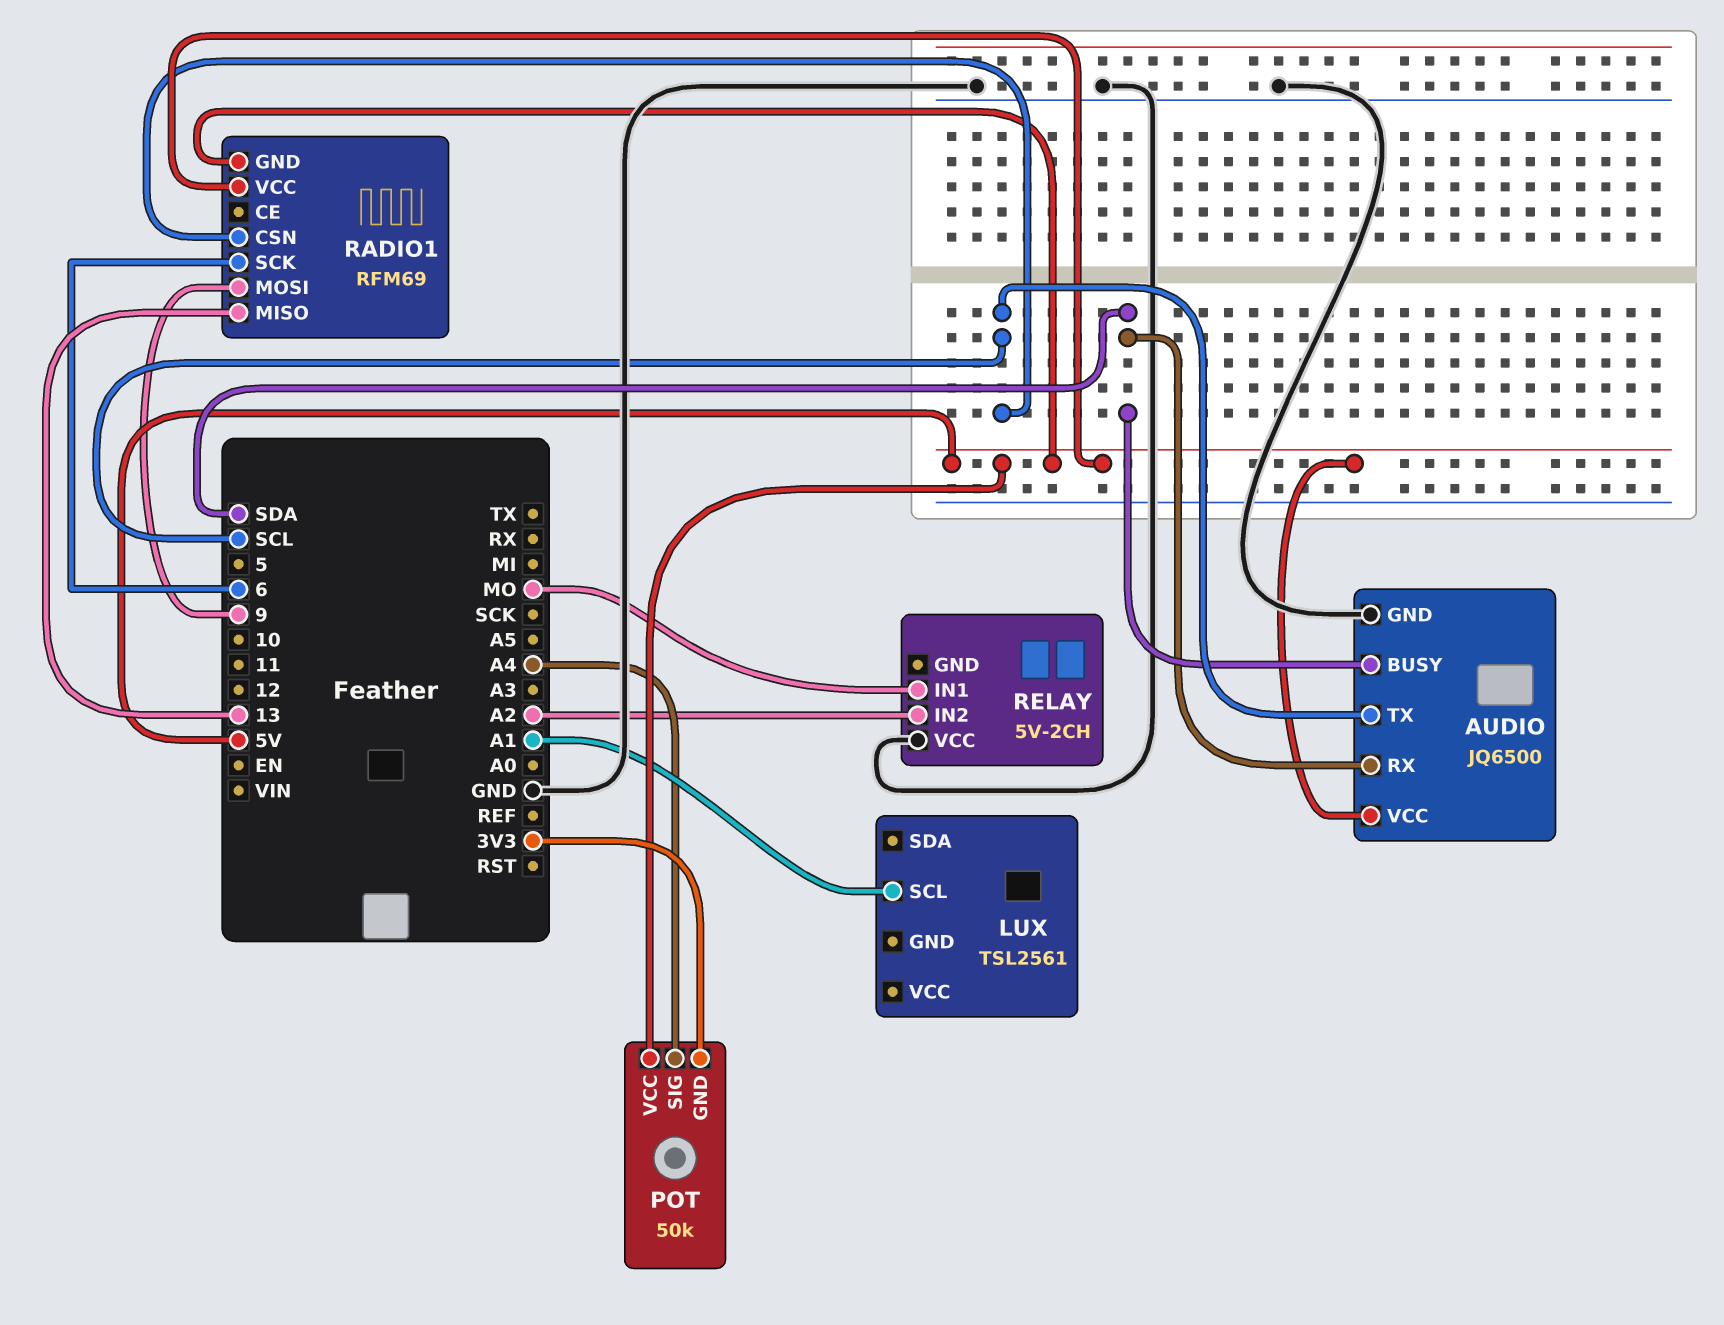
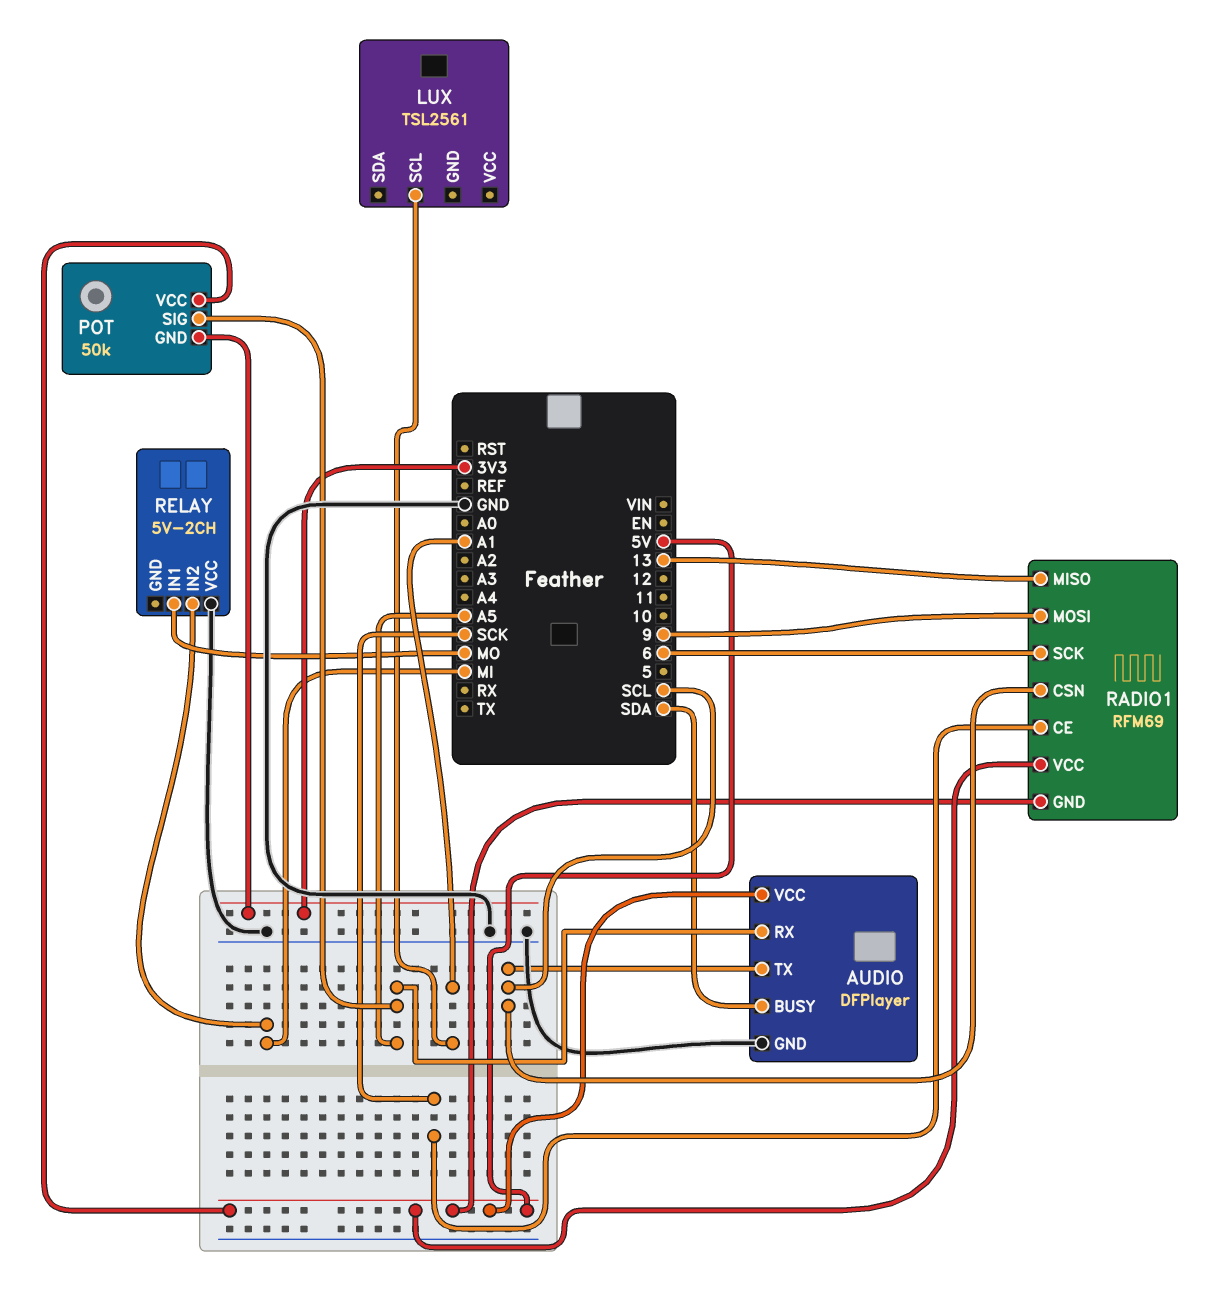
AUDIO: JQ6500 -> DFPlayer
AUDIO pin RX: SDA -> A5
POT pin SIG: A4 -> A5
RADIO1 pin CE: none -> SCK
RELAY pin IN2: A2 -> MI

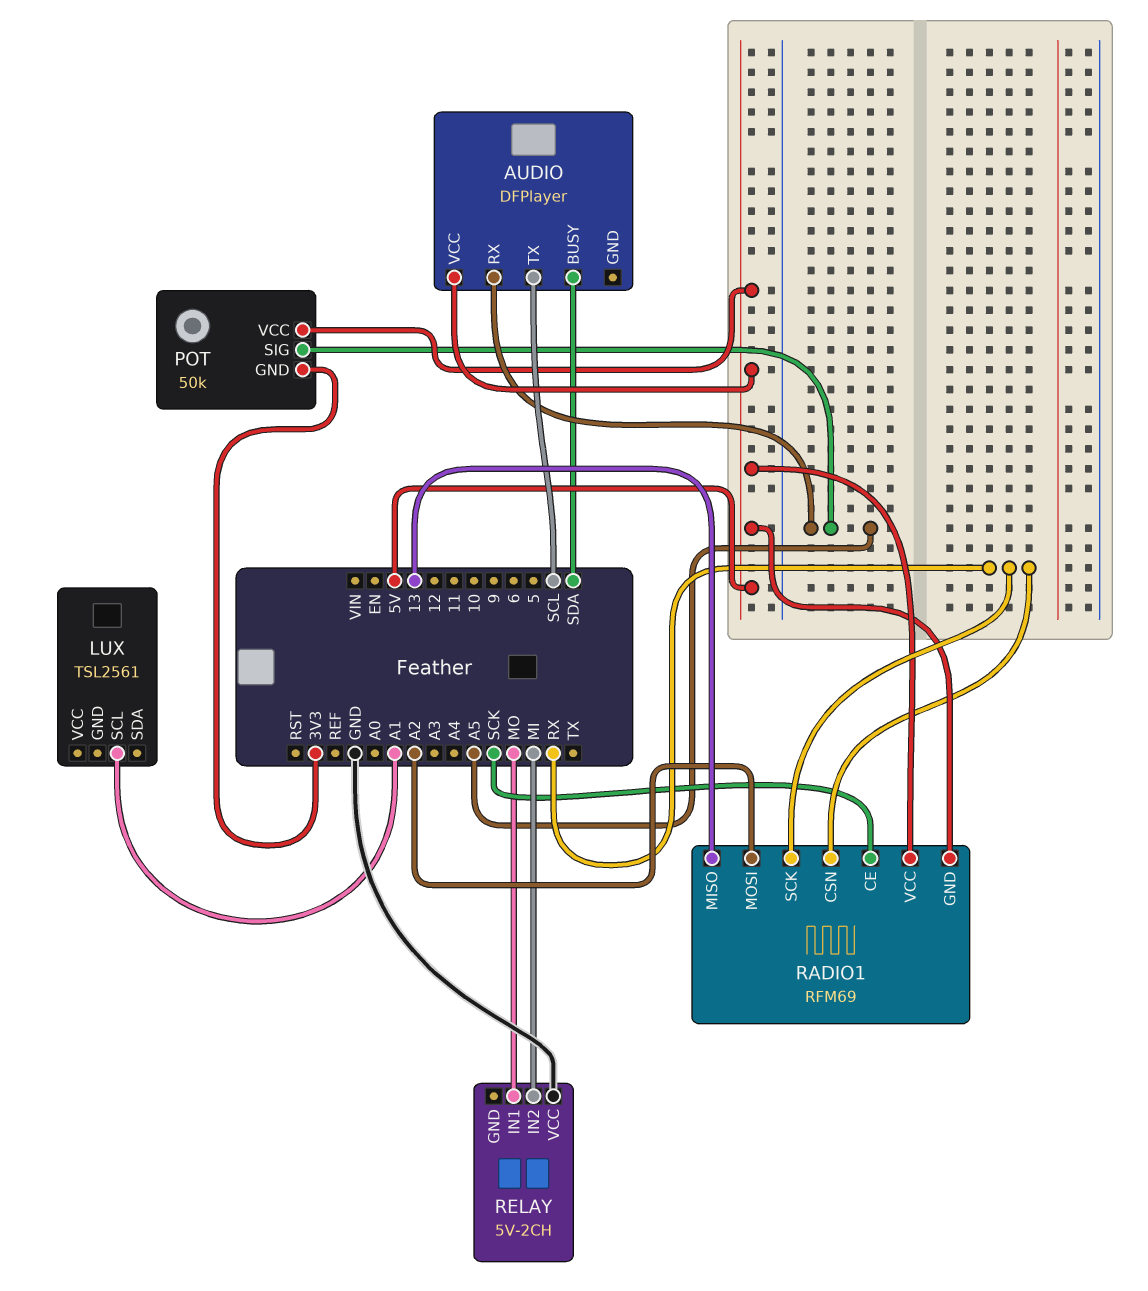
AUDIO pin GND: GND -> none
RADIO1 pin CSN: SCL -> RX
RADIO1 pin MOSI: 9 -> A2
RADIO1 pin SCK: 6 -> RX

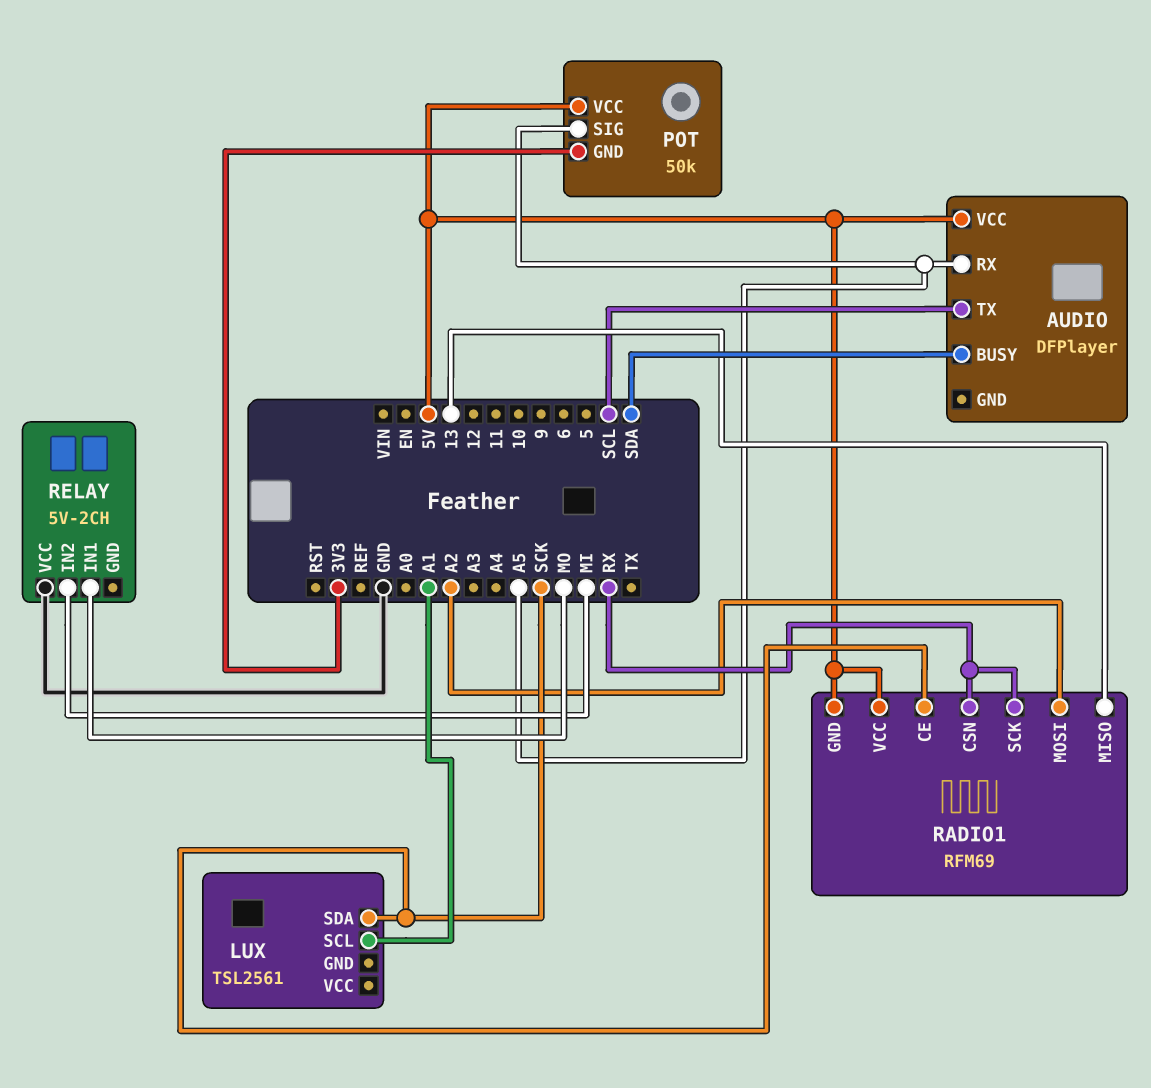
LUX pin SDA: none -> SCK

